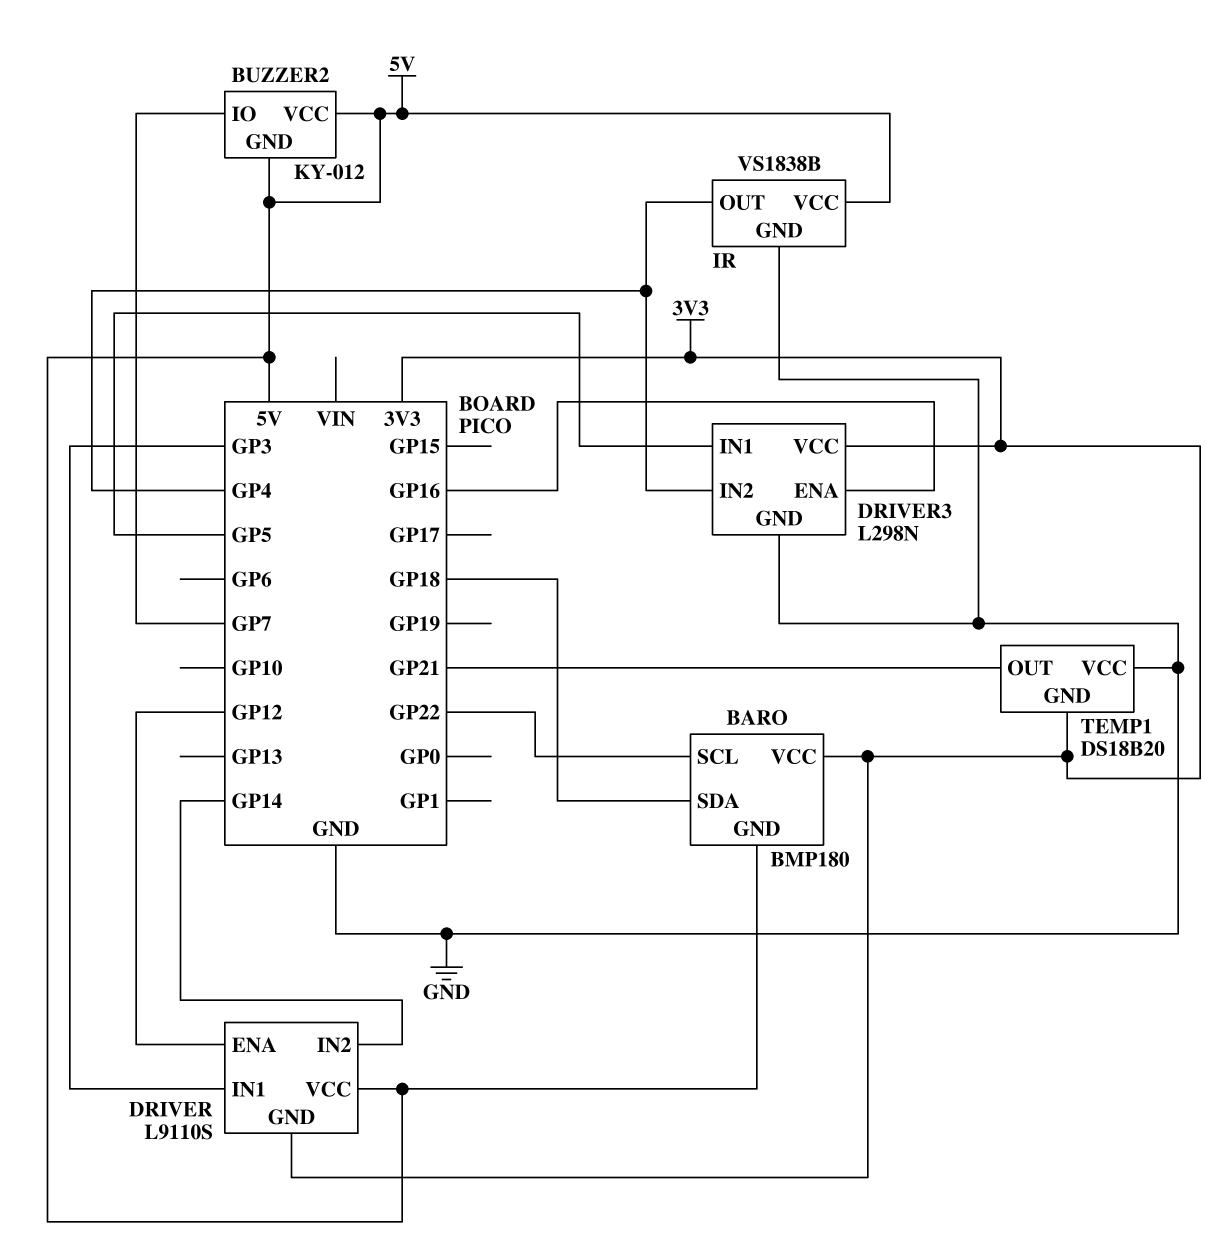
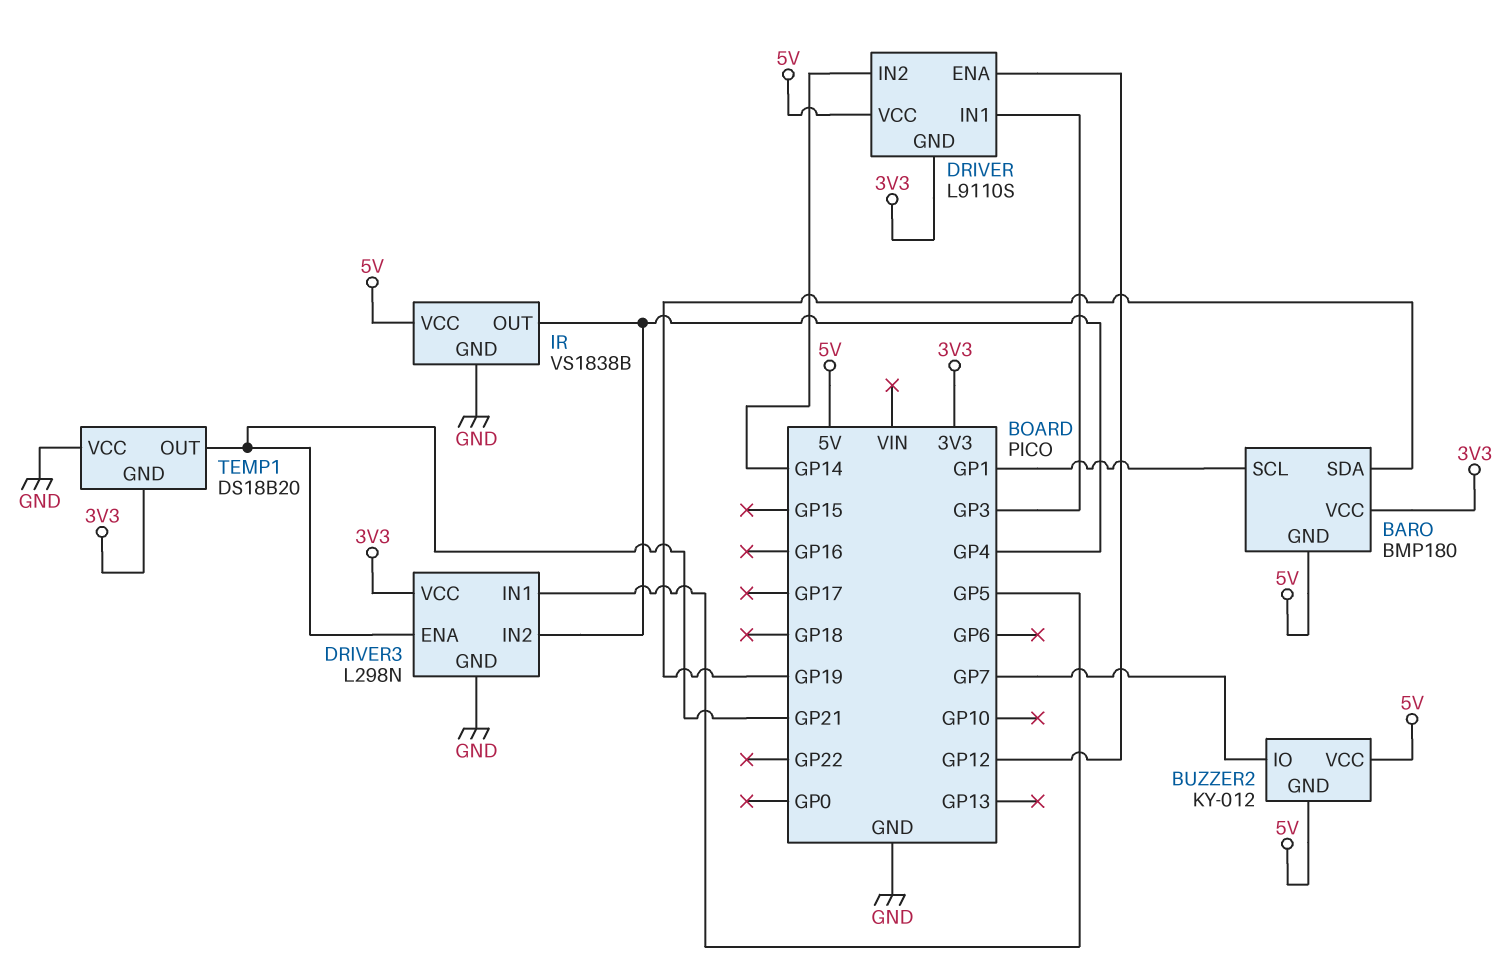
BARO pin SCL: GP22 -> GP1
BARO pin SDA: GP18 -> GP19
DRIVER3 pin ENA: GP16 -> GP21

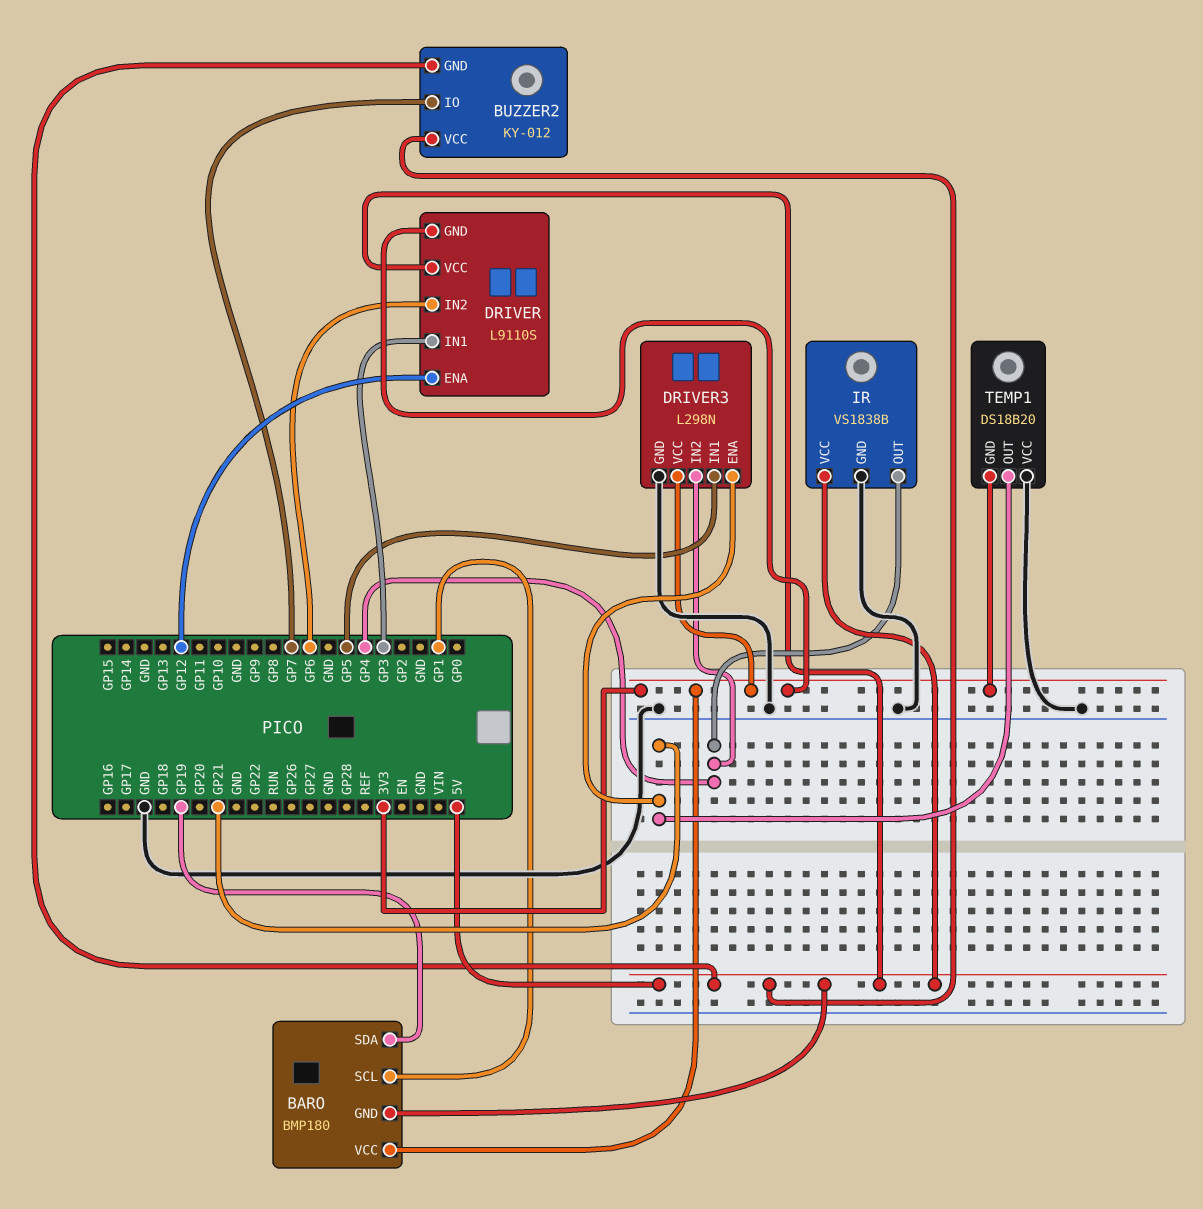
DRIVER pin IN2: GP14 -> GP6

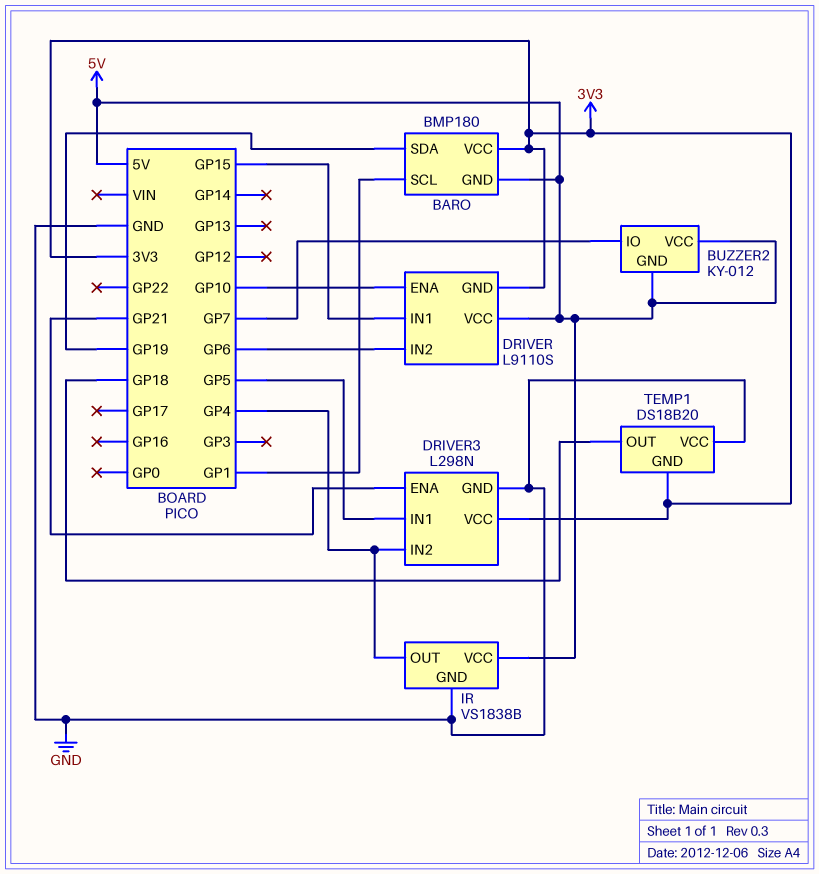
DRIVER pin ENA: GP12 -> GP10
DRIVER pin IN1: GP3 -> GP15
TEMP1 pin OUT: GP21 -> GP18

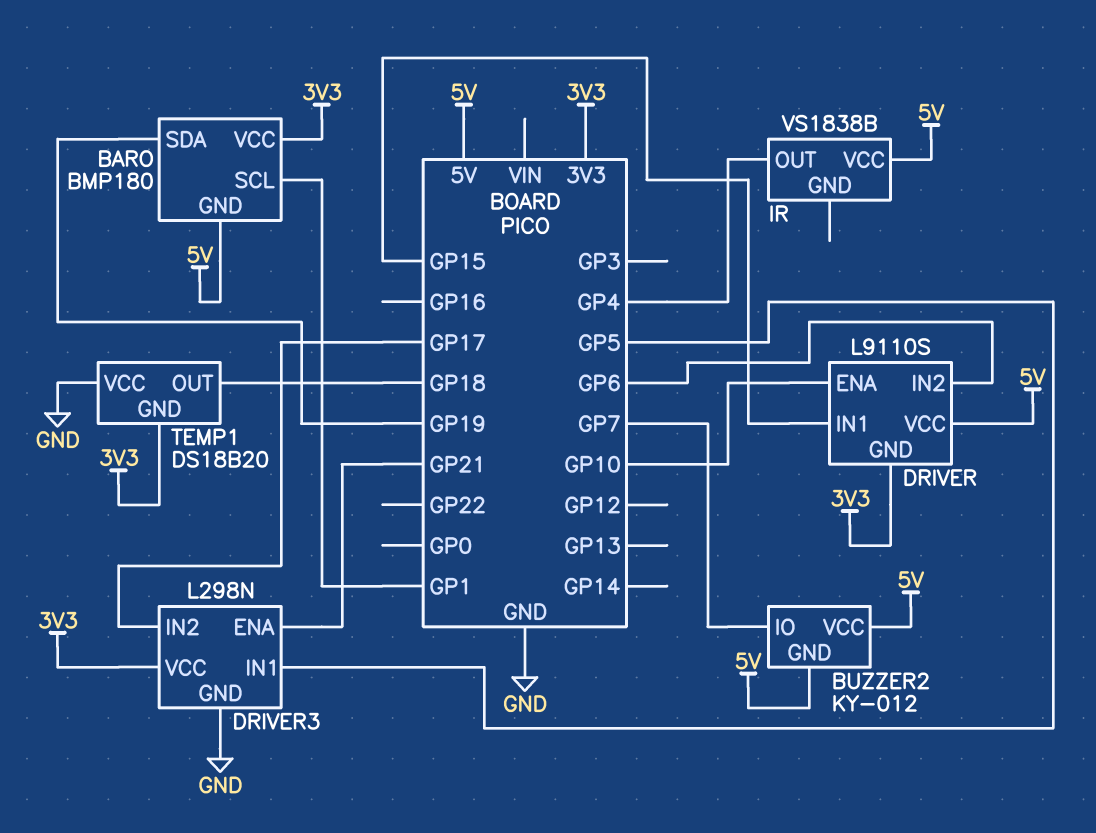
DRIVER3 pin IN2: GP4 -> GP17
IR pin GND: GND -> none

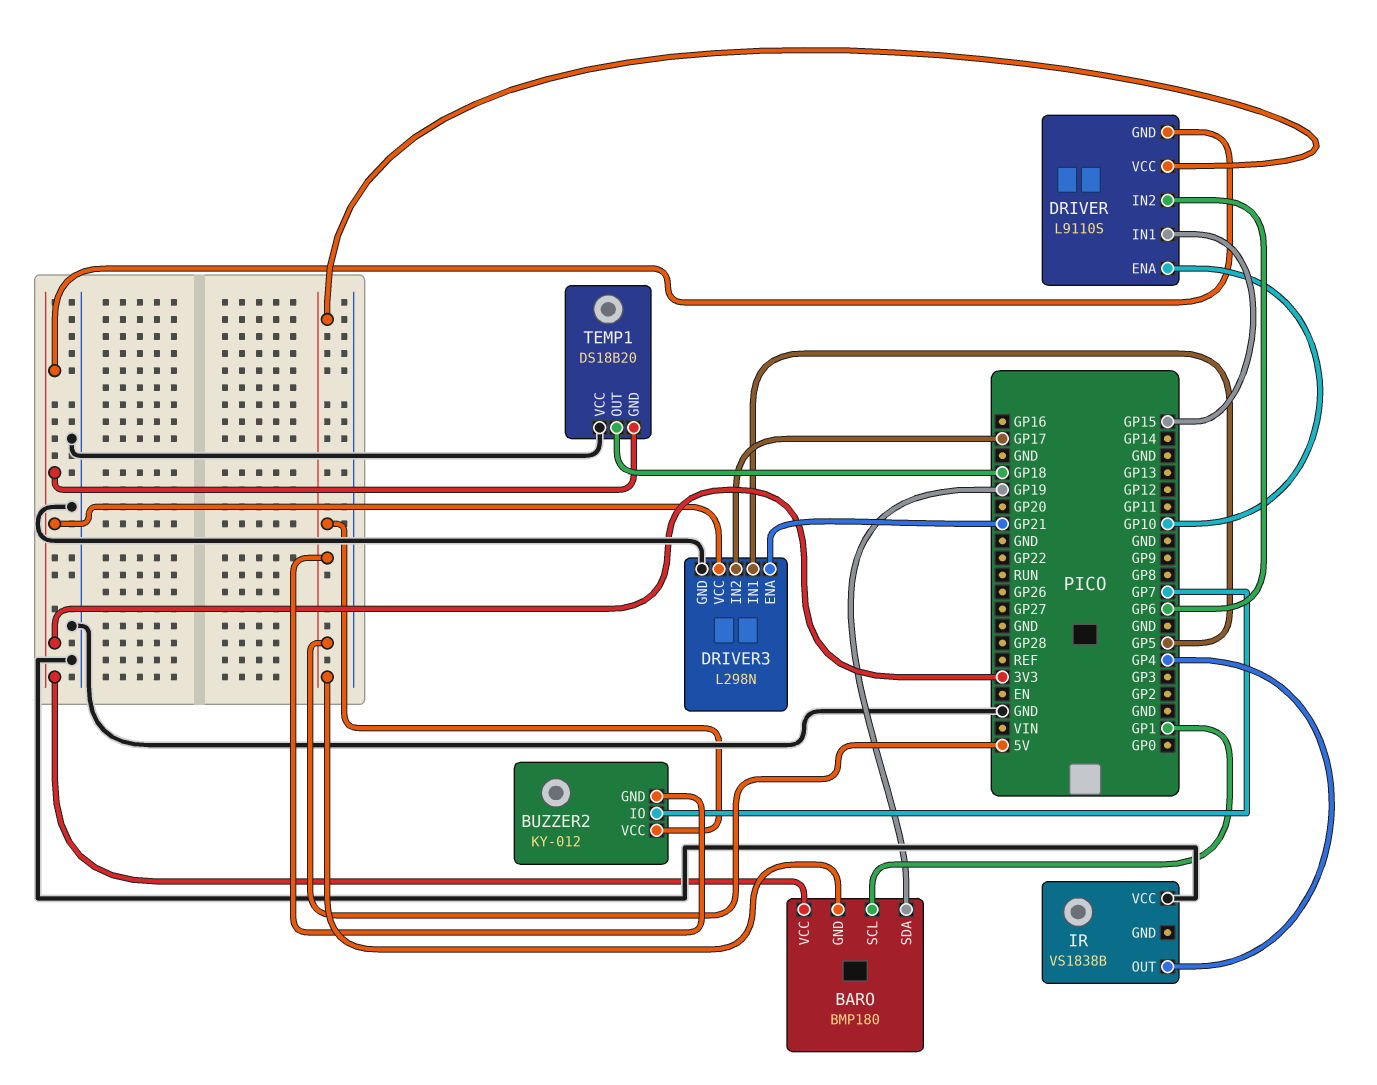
IR pin VCC: 5V -> GND

